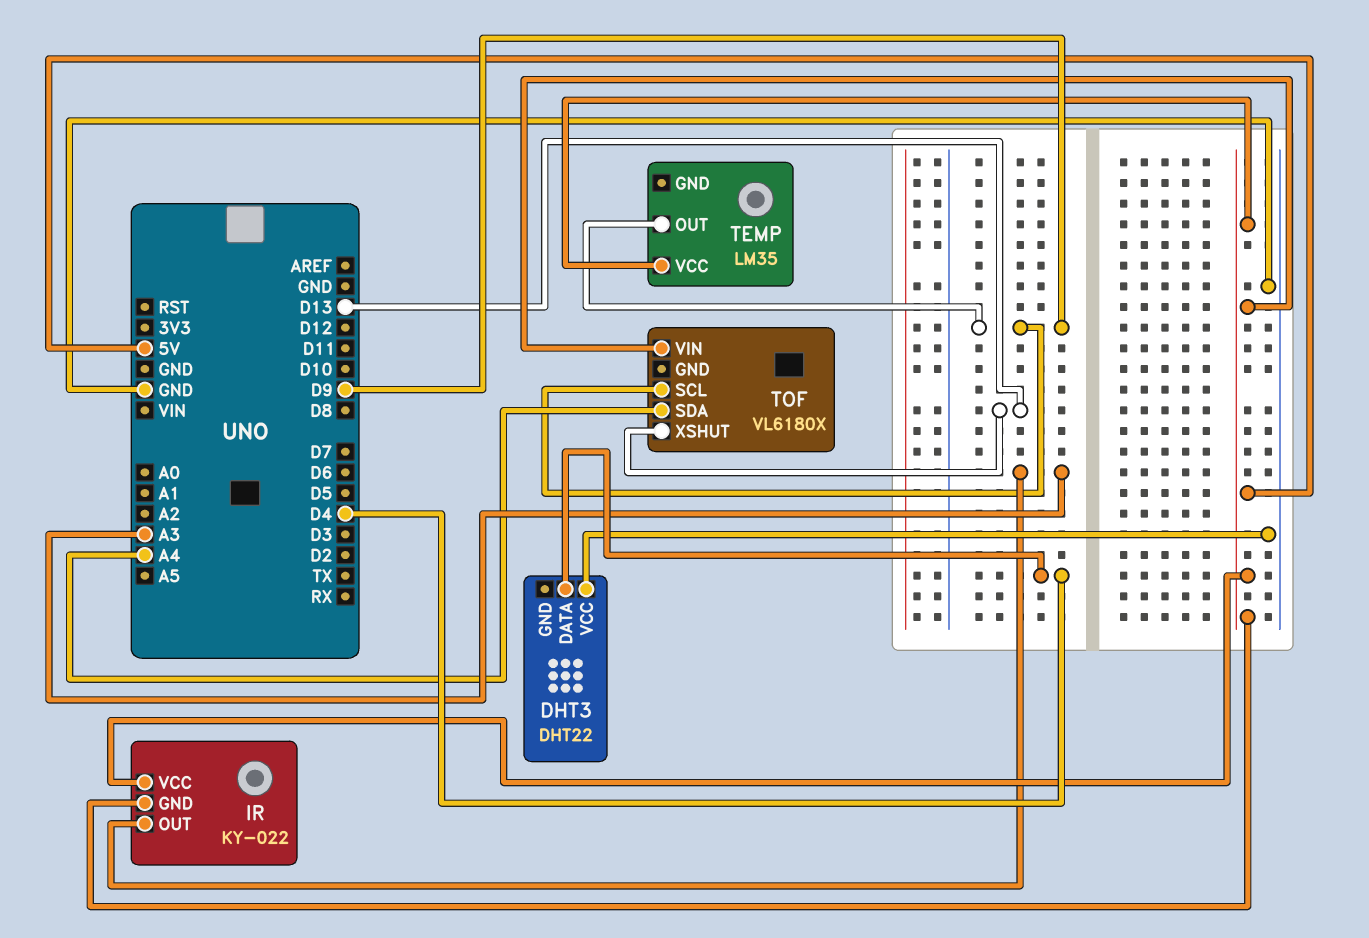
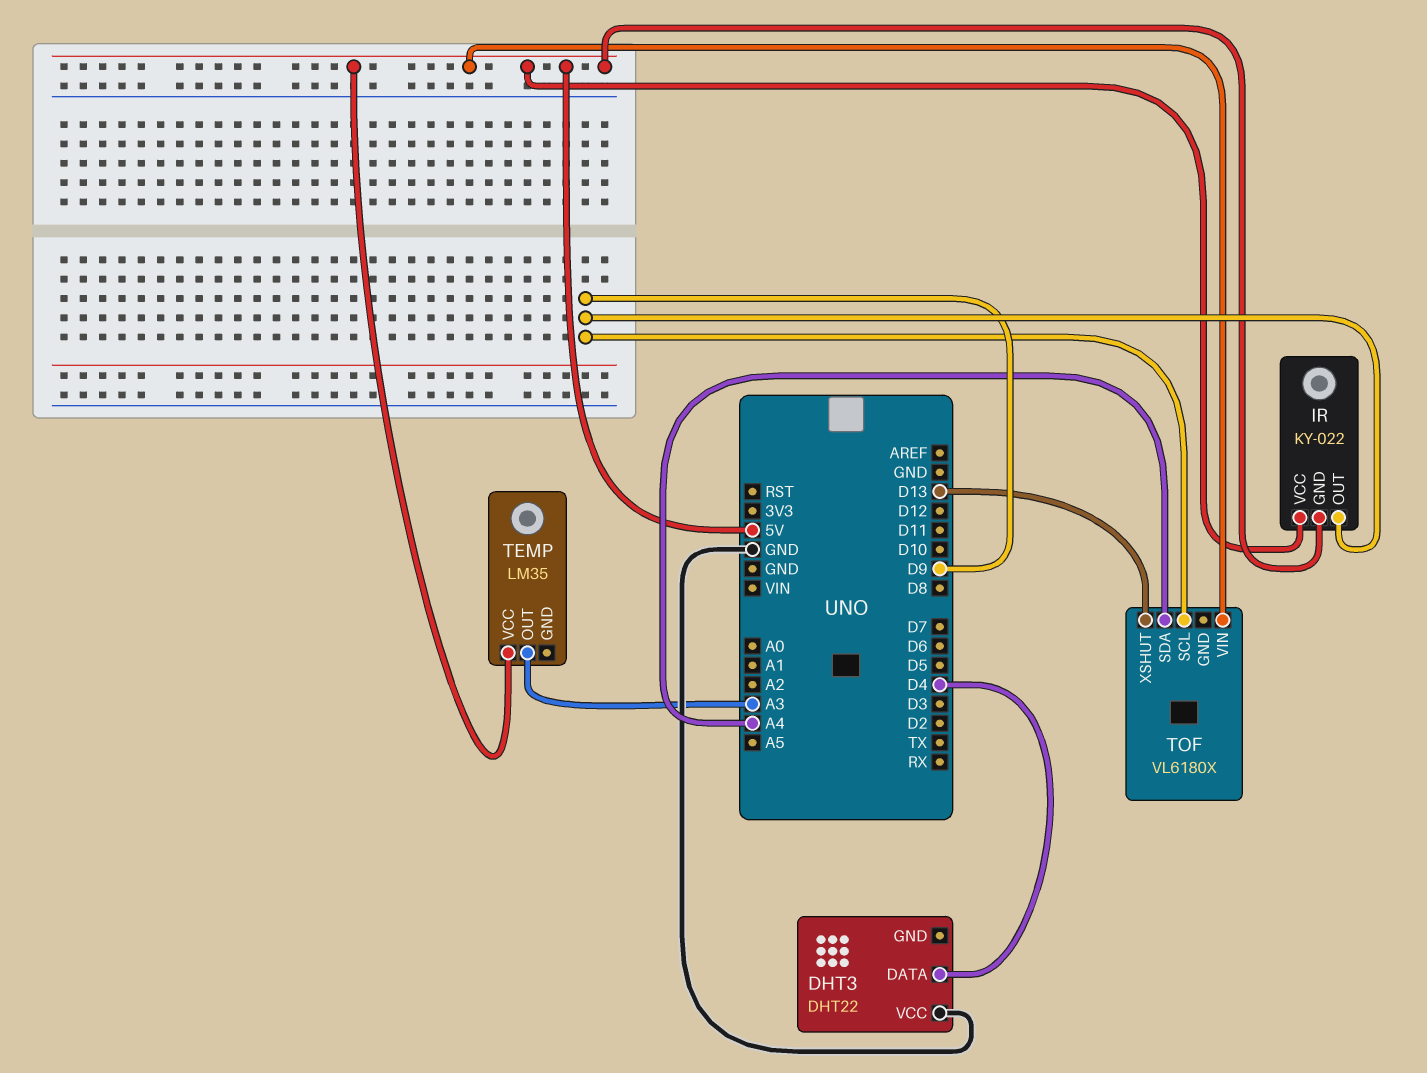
IR pin OUT: A3 -> D9
TEMP pin OUT: D9 -> A3

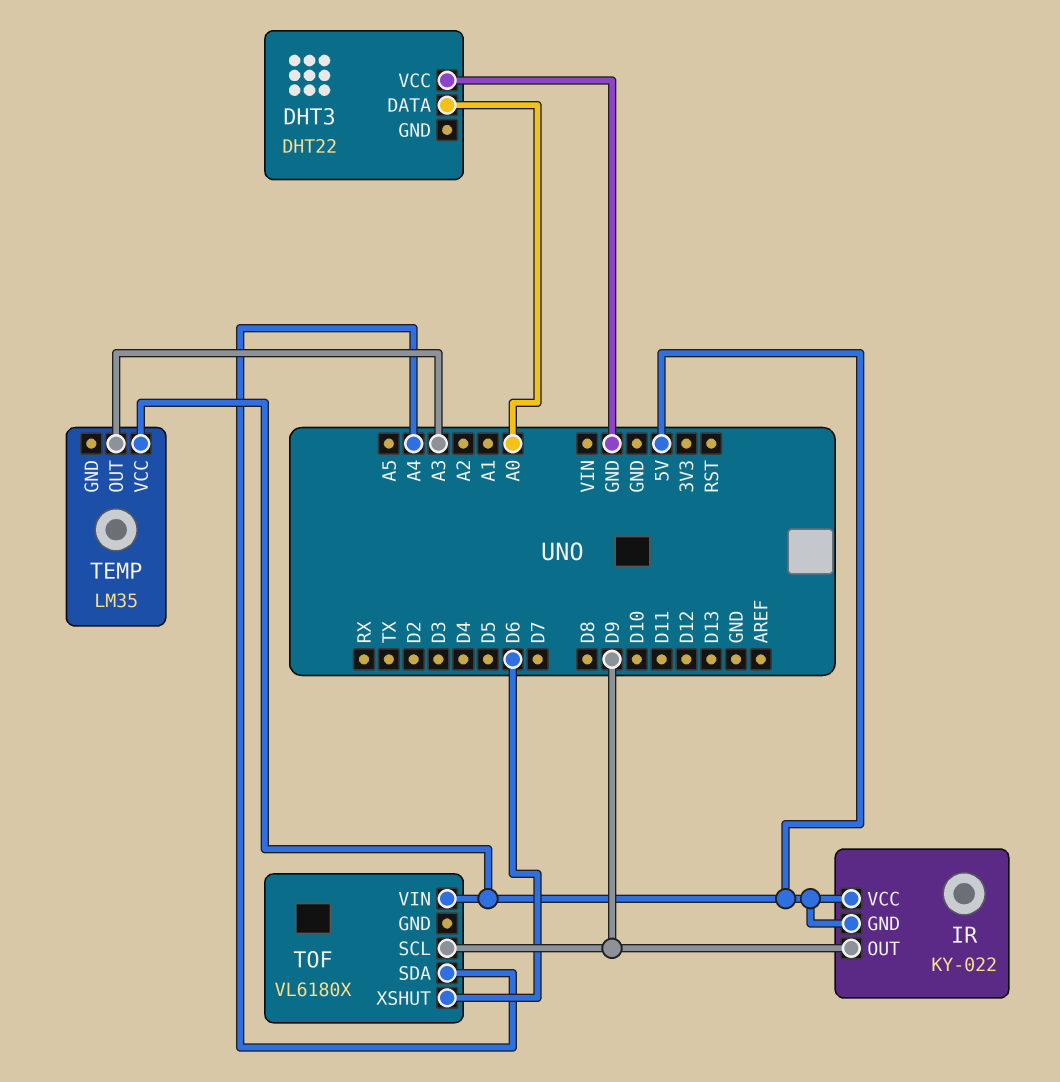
DHT3 pin DATA: D4 -> A0
TOF pin XSHUT: D13 -> D6

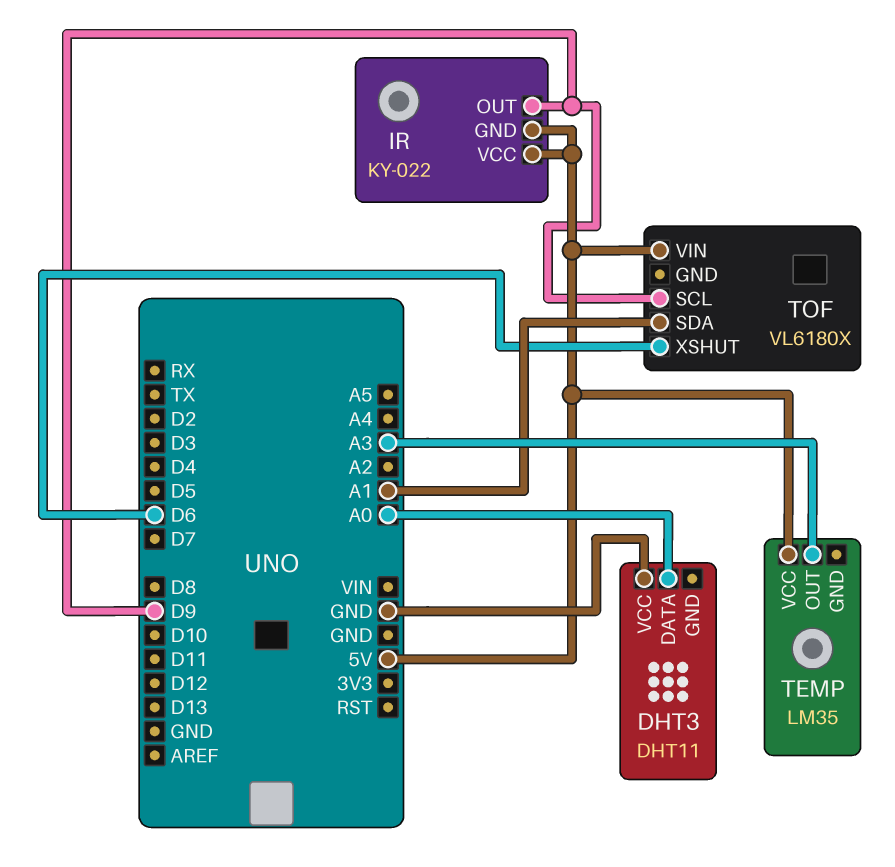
DHT3: DHT22 -> DHT11
TOF pin SDA: A4 -> A1

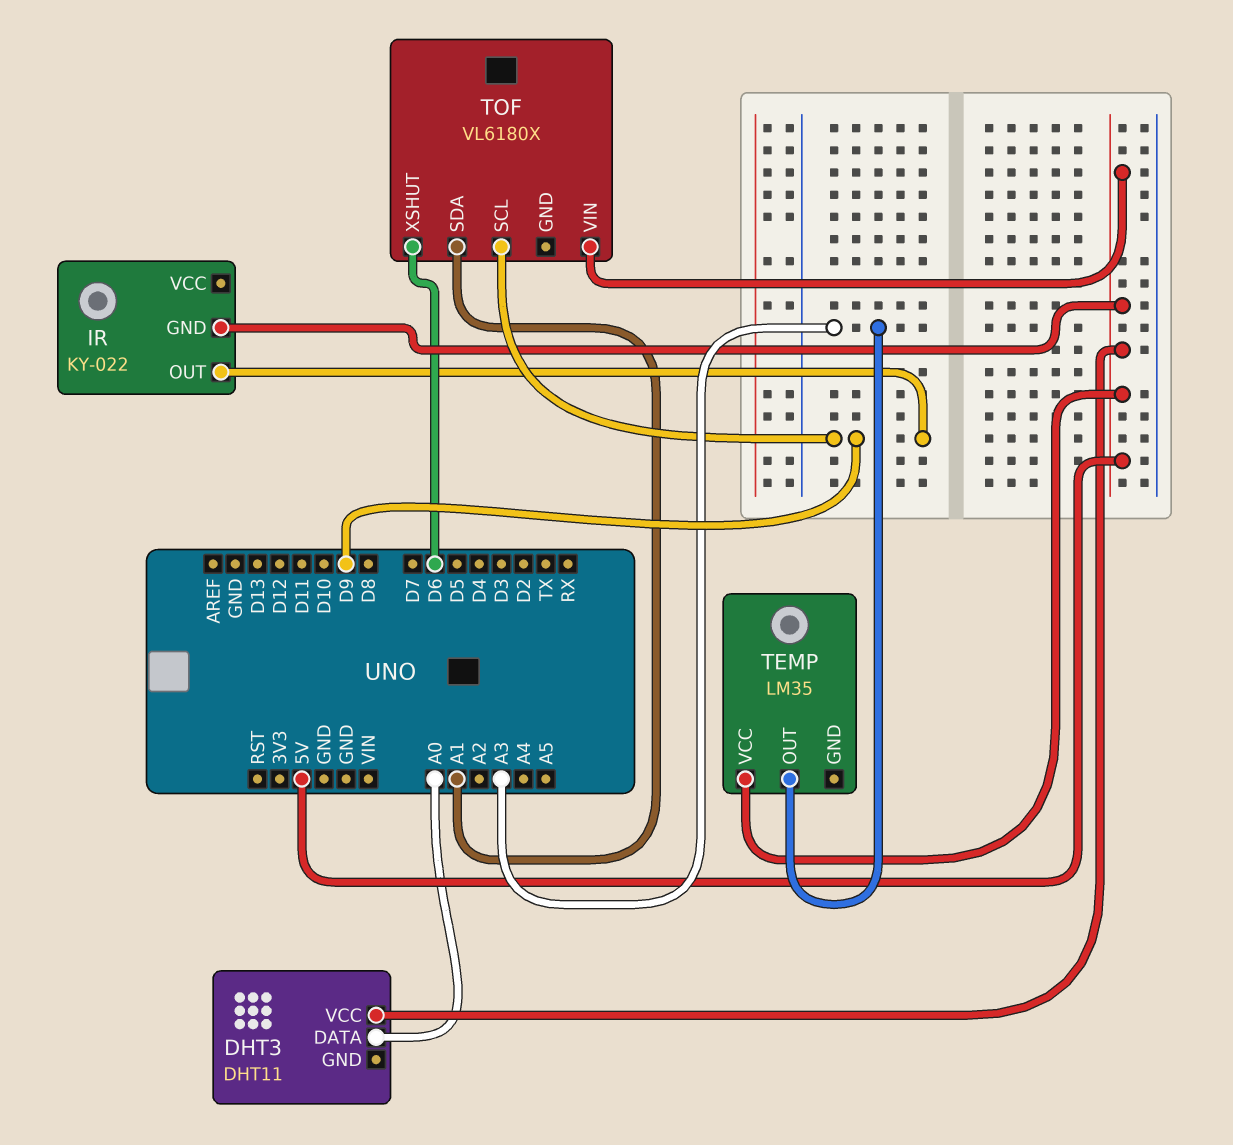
DHT3 pin VCC: GND -> 5V
IR pin VCC: 5V -> none

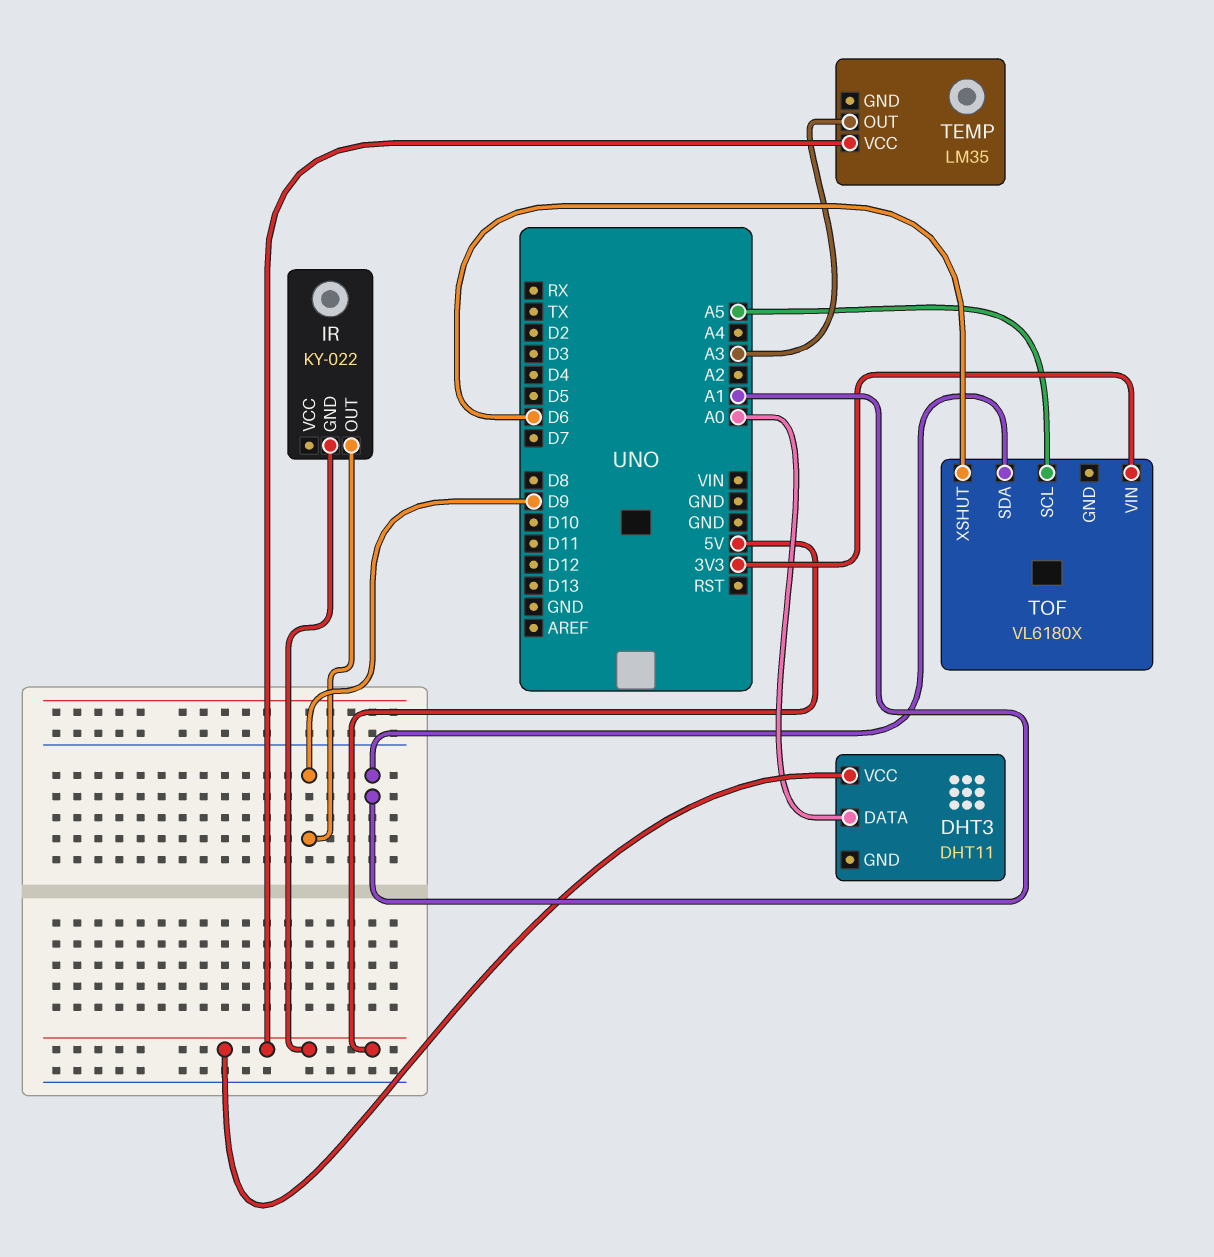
TOF pin SCL: D9 -> A5
TOF pin VIN: 5V -> 3V3

